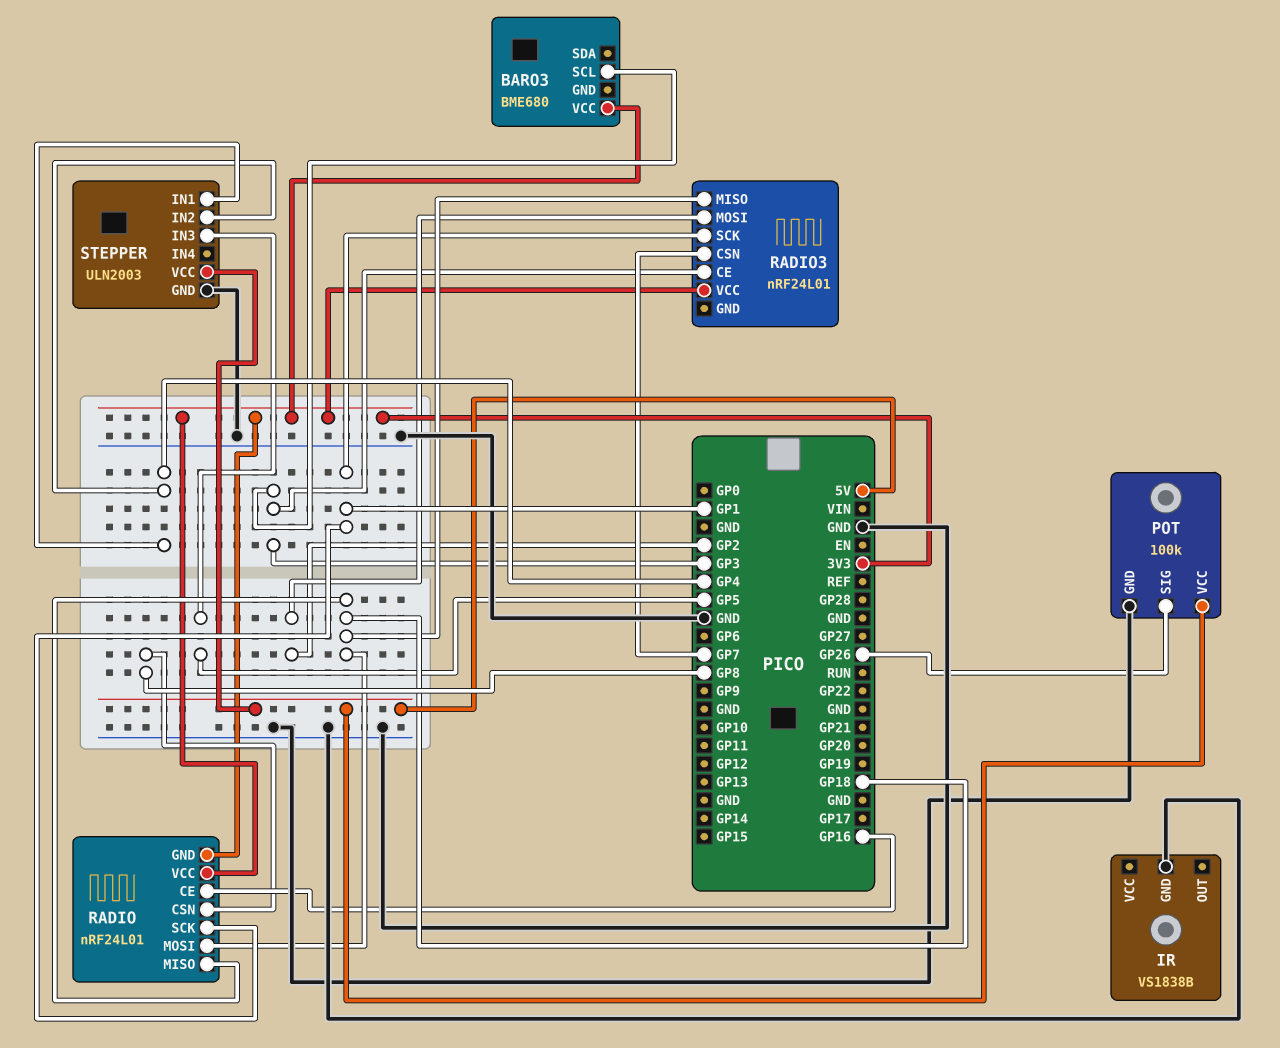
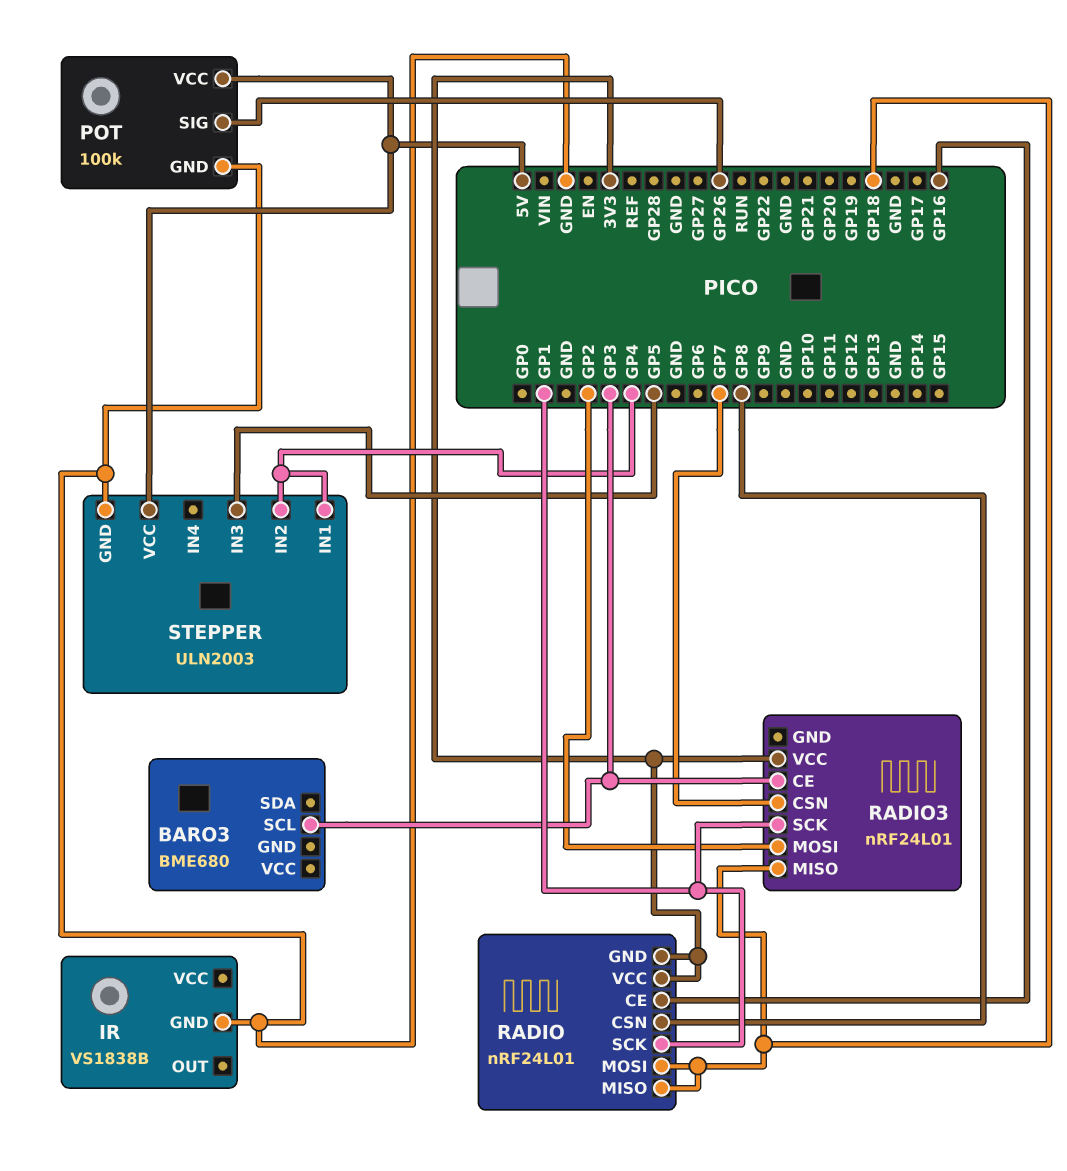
BARO3 pin VCC: 3V3 -> none

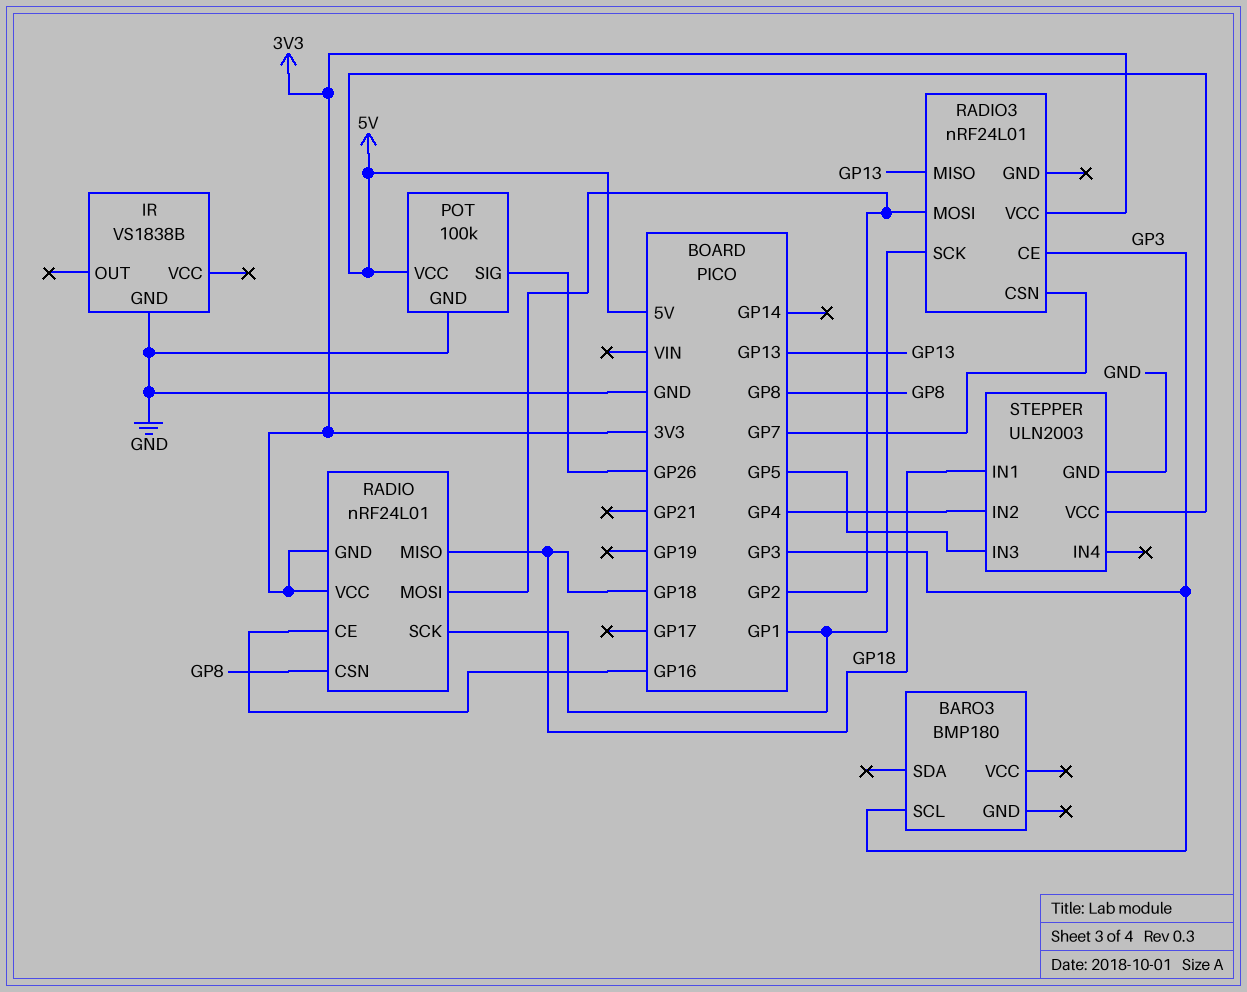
BARO3: BME680 -> BMP180
RADIO pin MOSI: GP18 -> GP2
RADIO3 pin MISO: GP18 -> GP13
STEPPER pin IN1: GP4 -> GP18

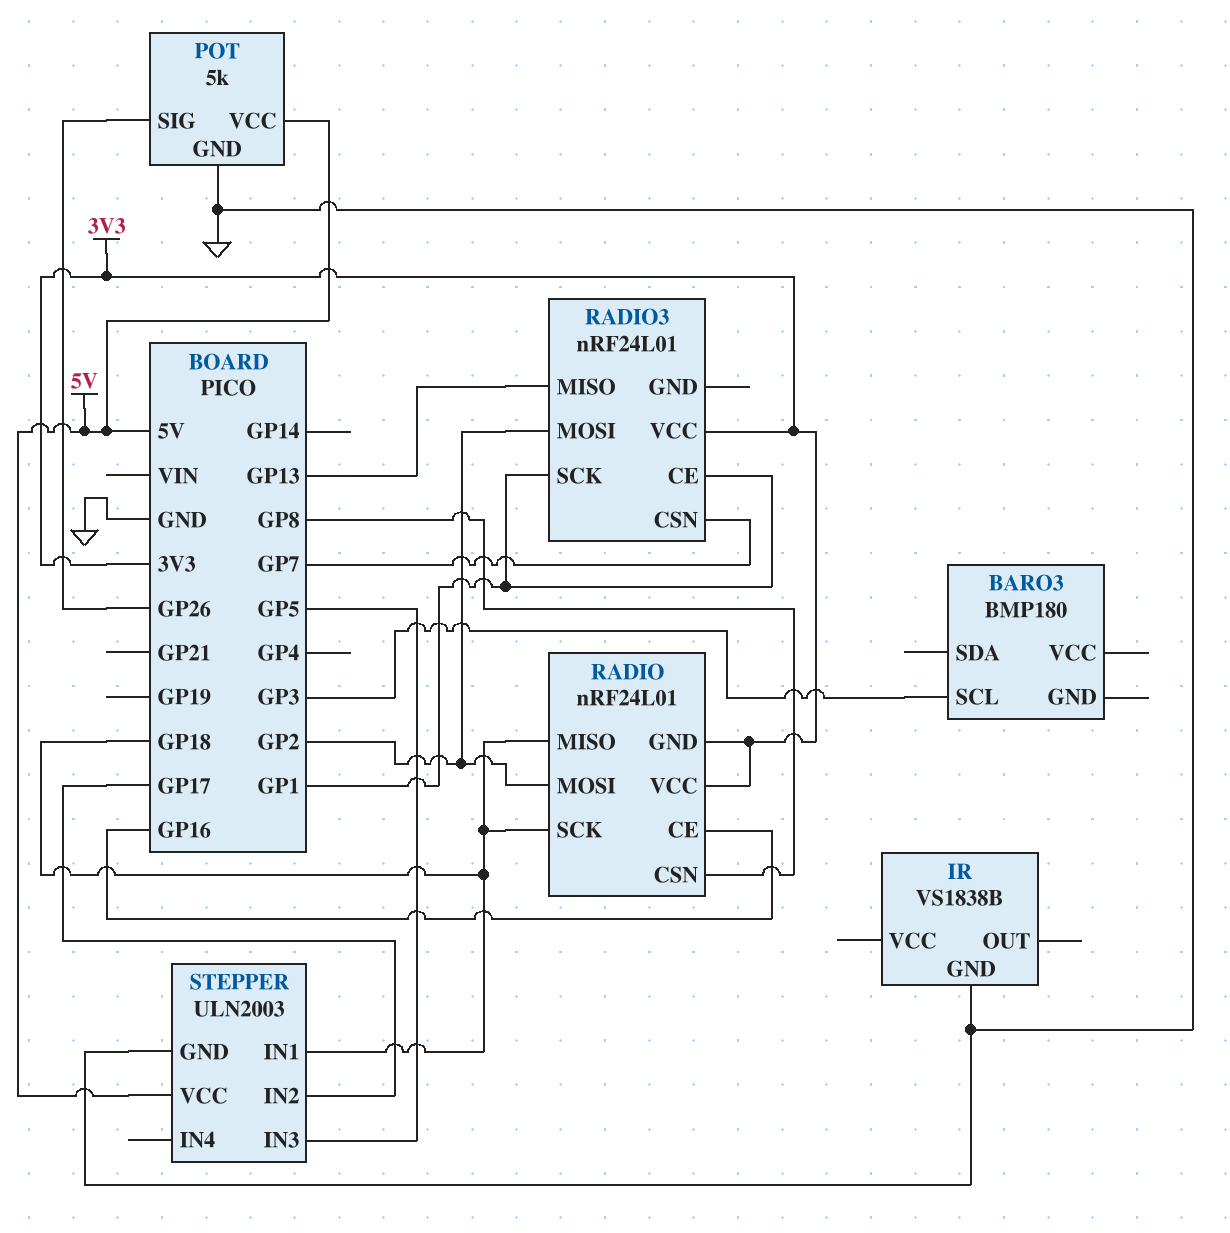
POT: 100k -> 5k
RADIO pin SCK: GP1 -> GP18
RADIO3 pin CE: GP3 -> GP1
STEPPER pin IN2: GP4 -> GP17

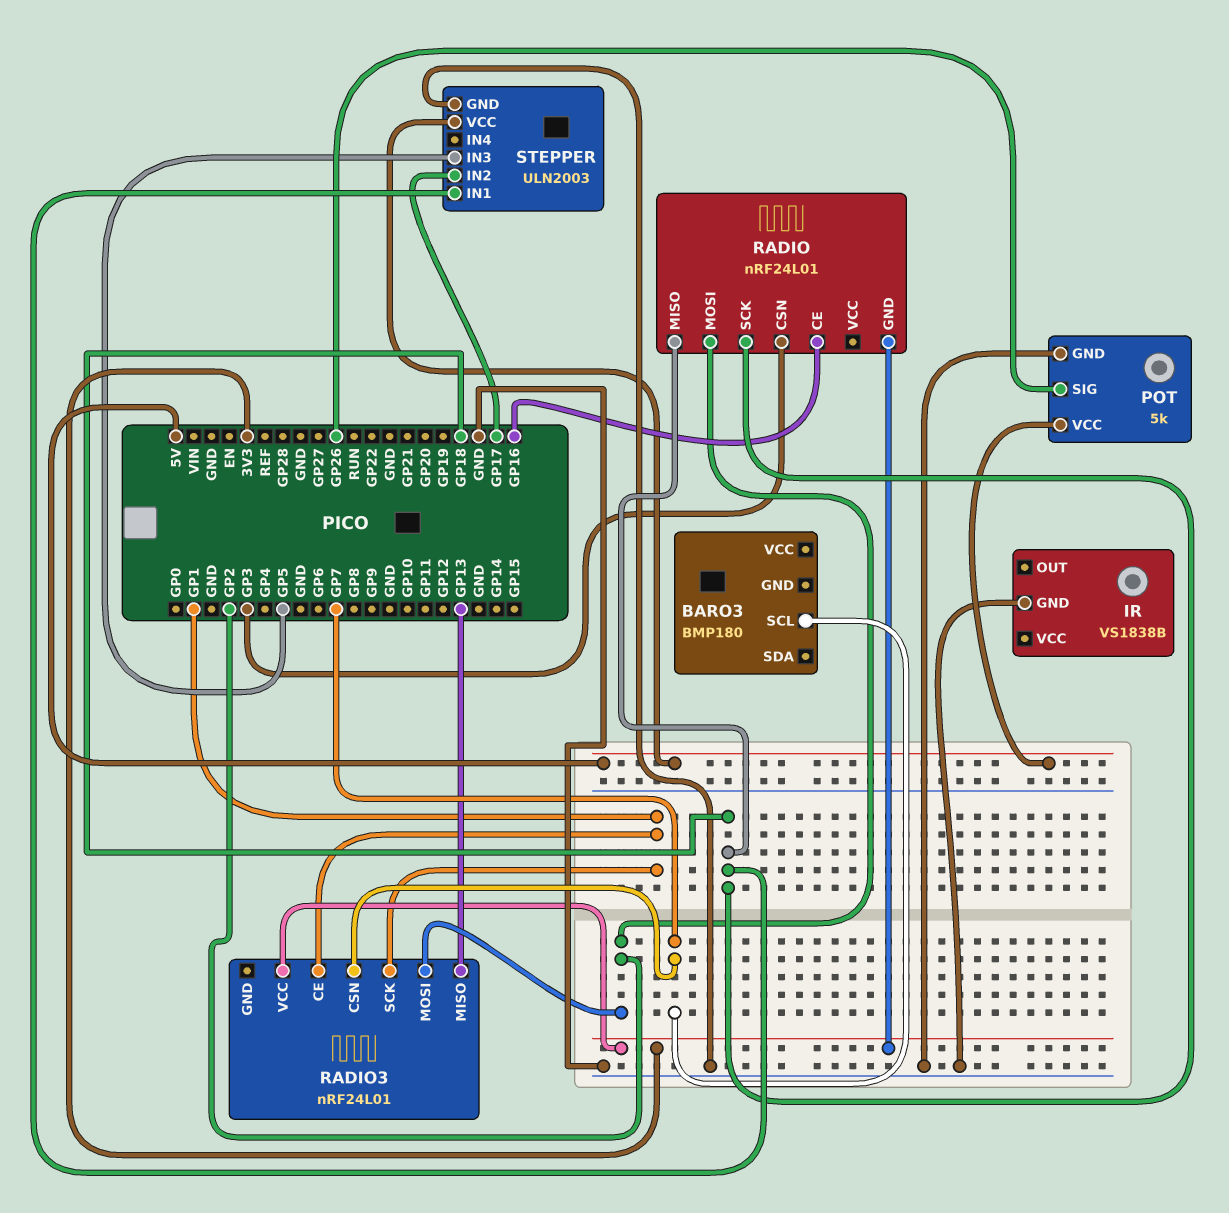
BARO3 pin SCL: GP3 -> GP7
RADIO pin CSN: GP8 -> GP3
RADIO pin VCC: 3V3 -> none

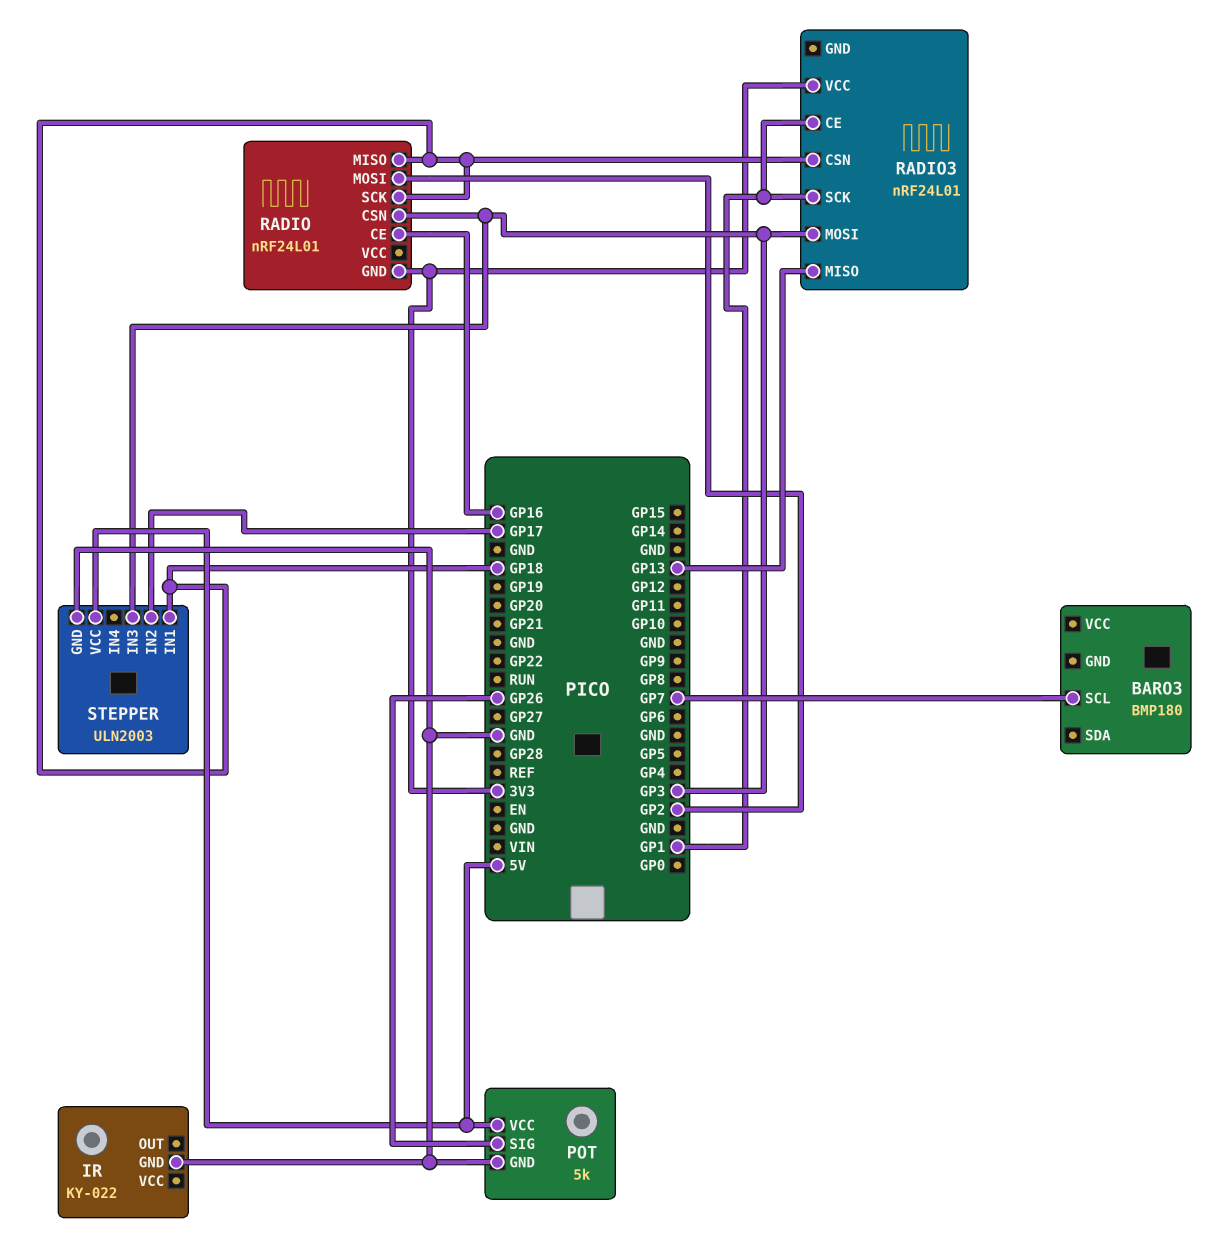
IR: VS1838B -> KY-022
RADIO3 pin CSN: GP7 -> GP18
RADIO3 pin MOSI: GP2 -> GP3
STEPPER pin IN3: GP5 -> GP3

